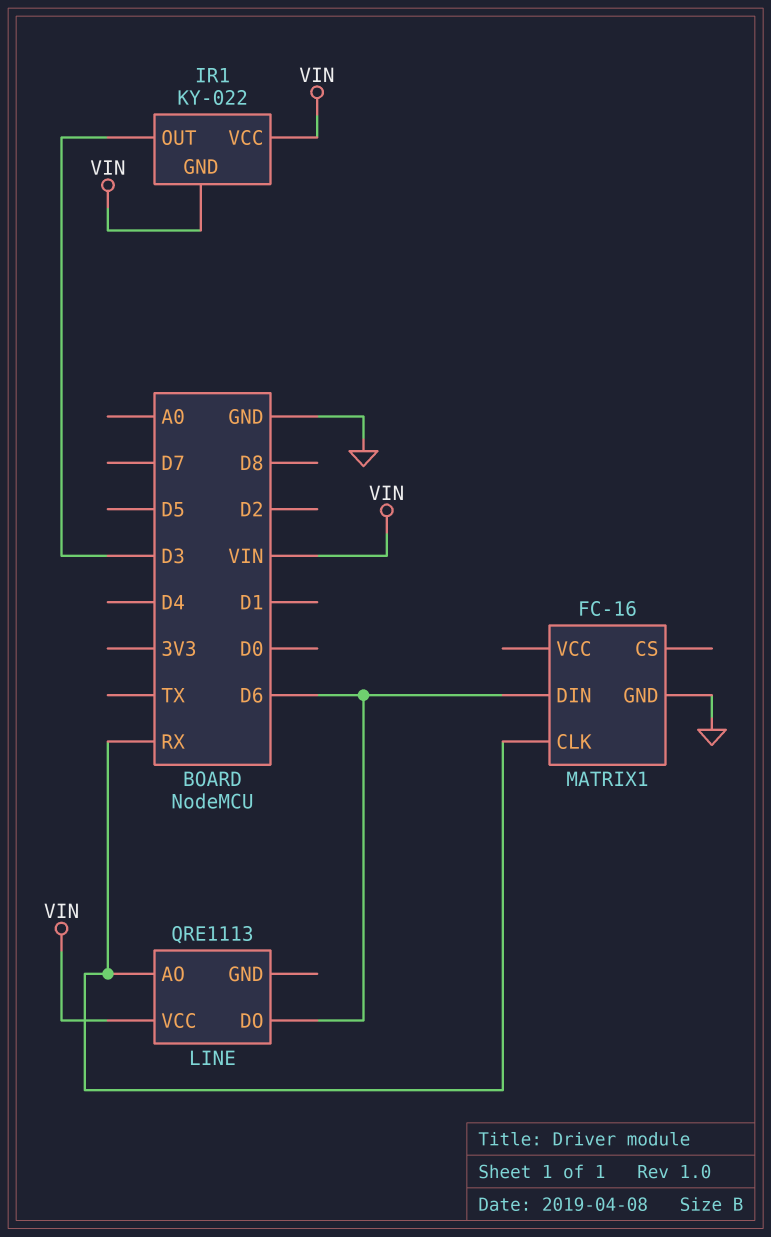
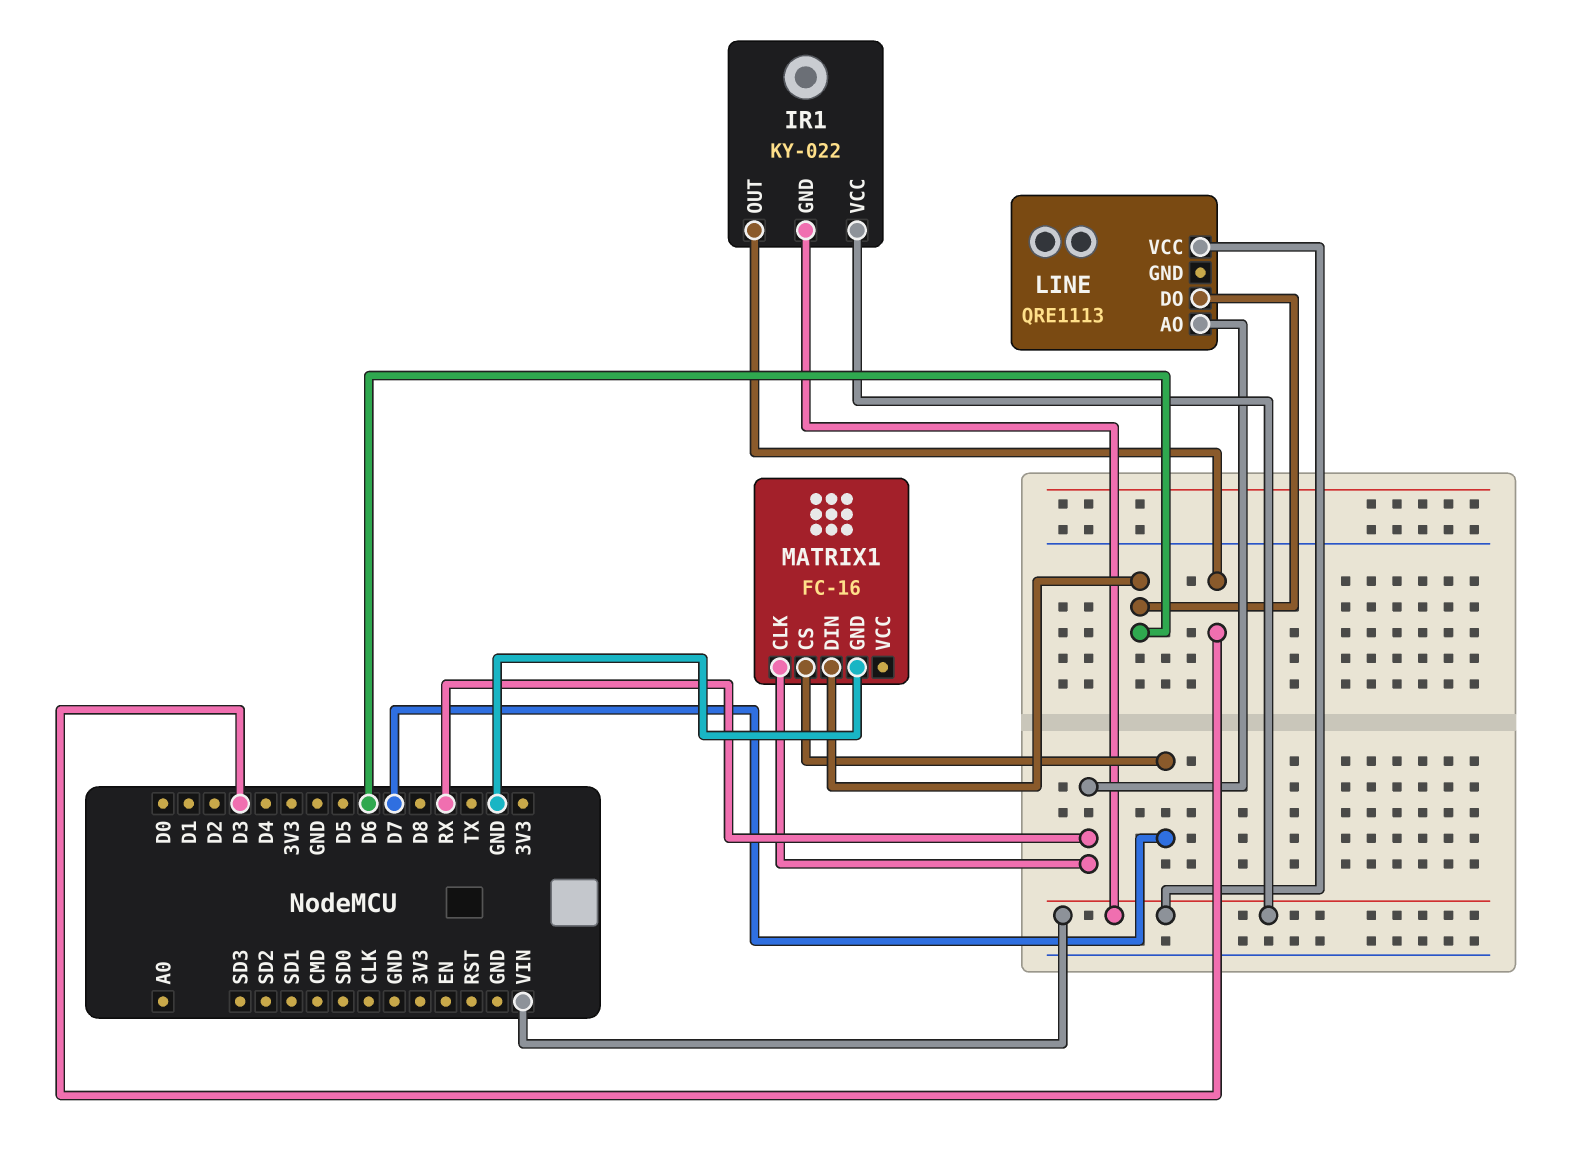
MATRIX1 pin CS: none -> D7

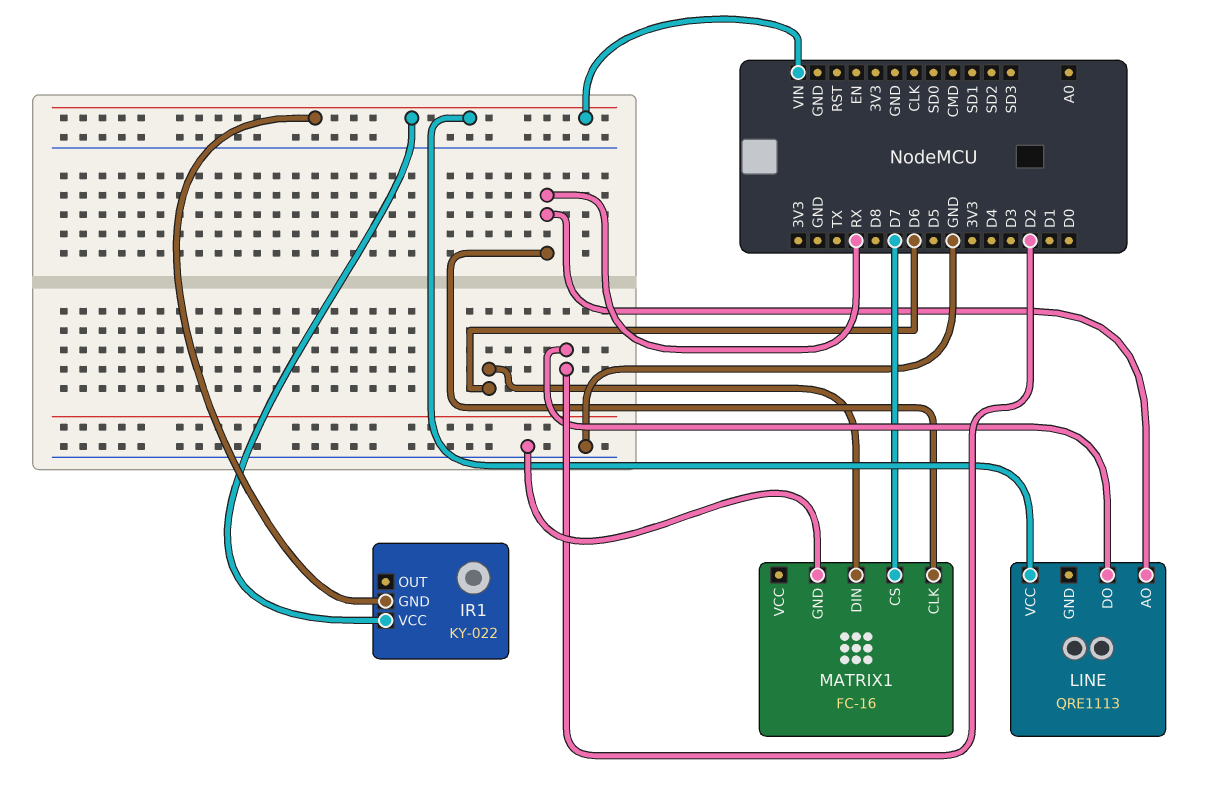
IR1 pin OUT: D3 -> none
LINE pin DO: D6 -> D2

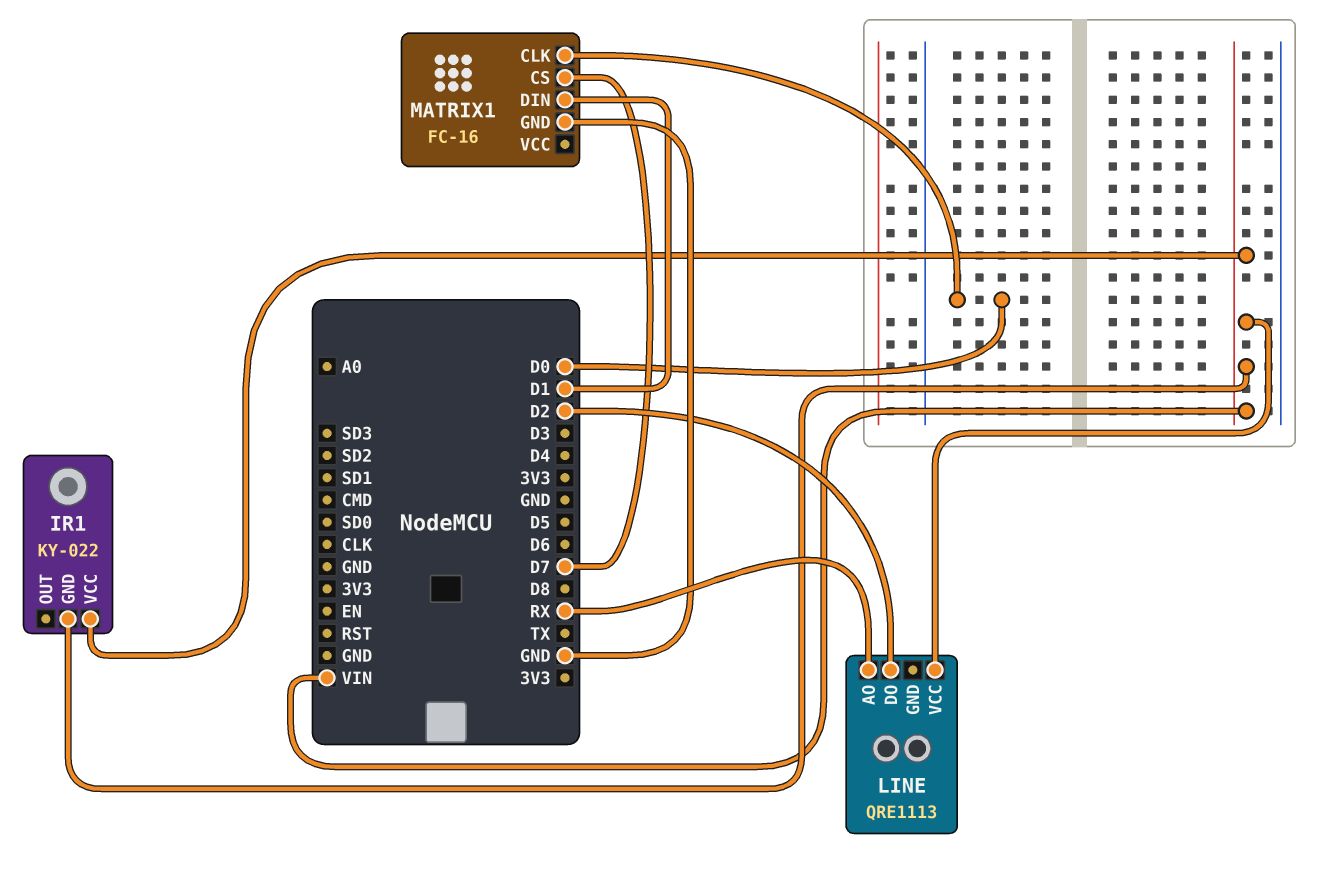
MATRIX1 pin CLK: RX -> D0
MATRIX1 pin DIN: D6 -> D1

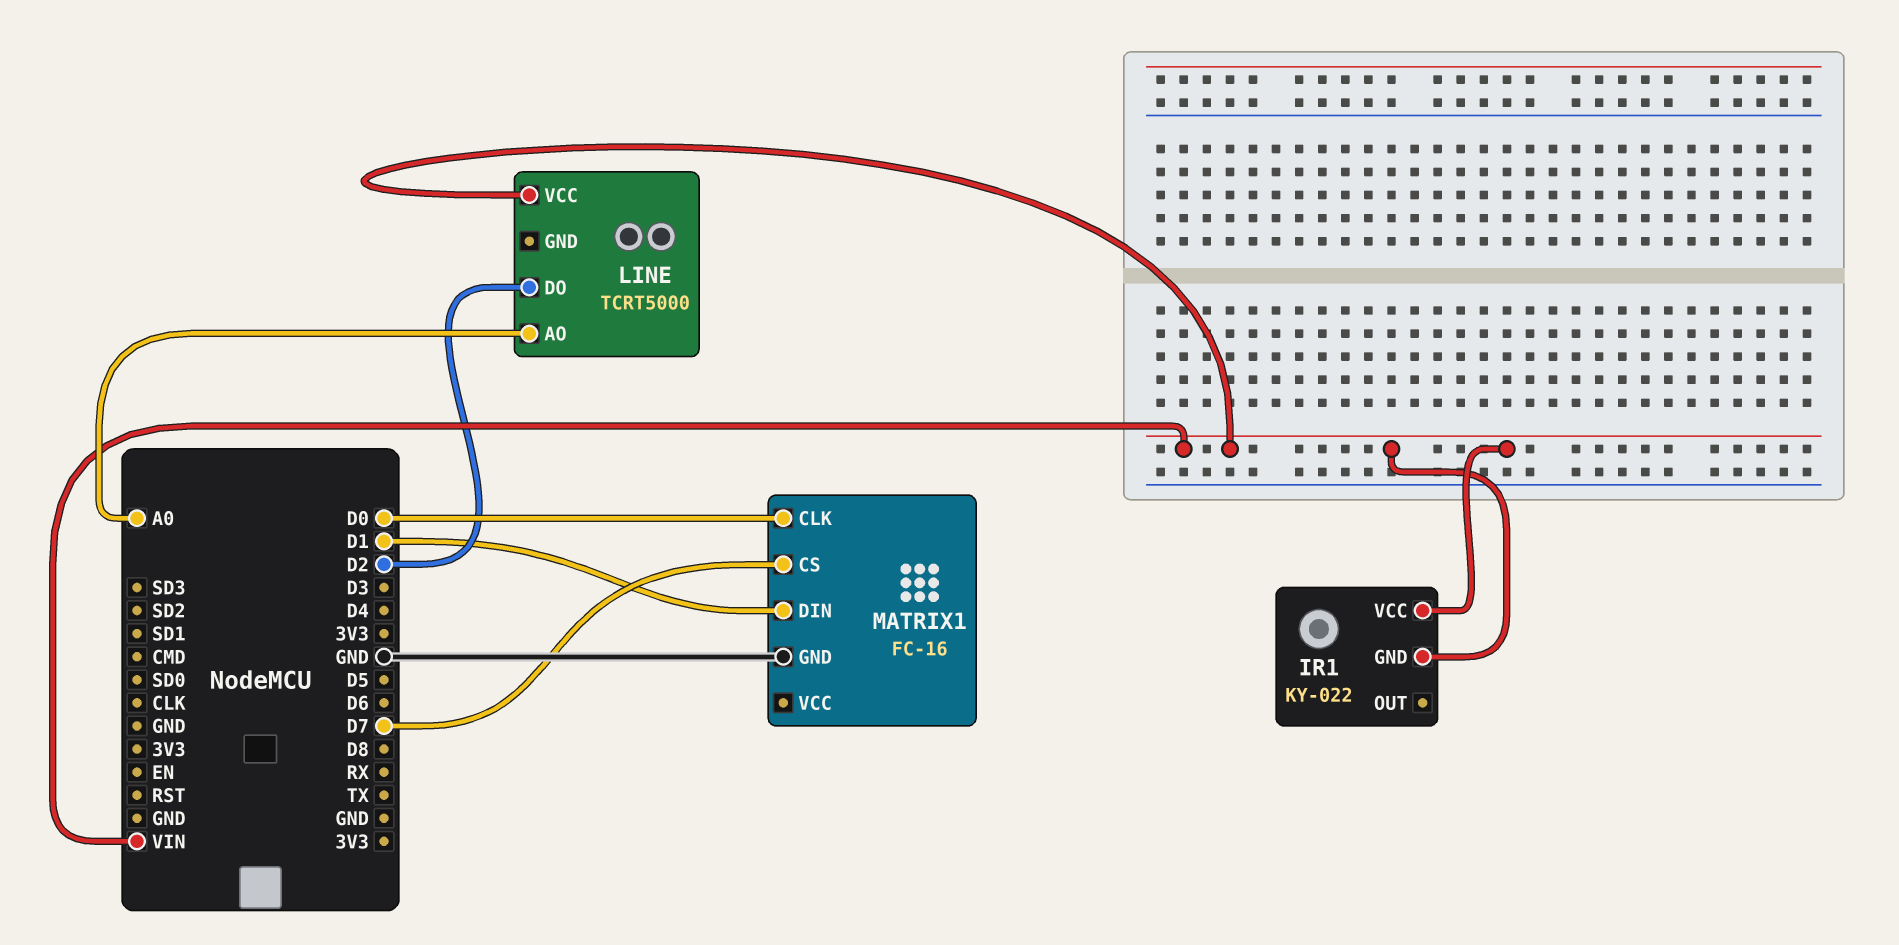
LINE: QRE1113 -> TCRT5000
LINE pin AO: RX -> A0

